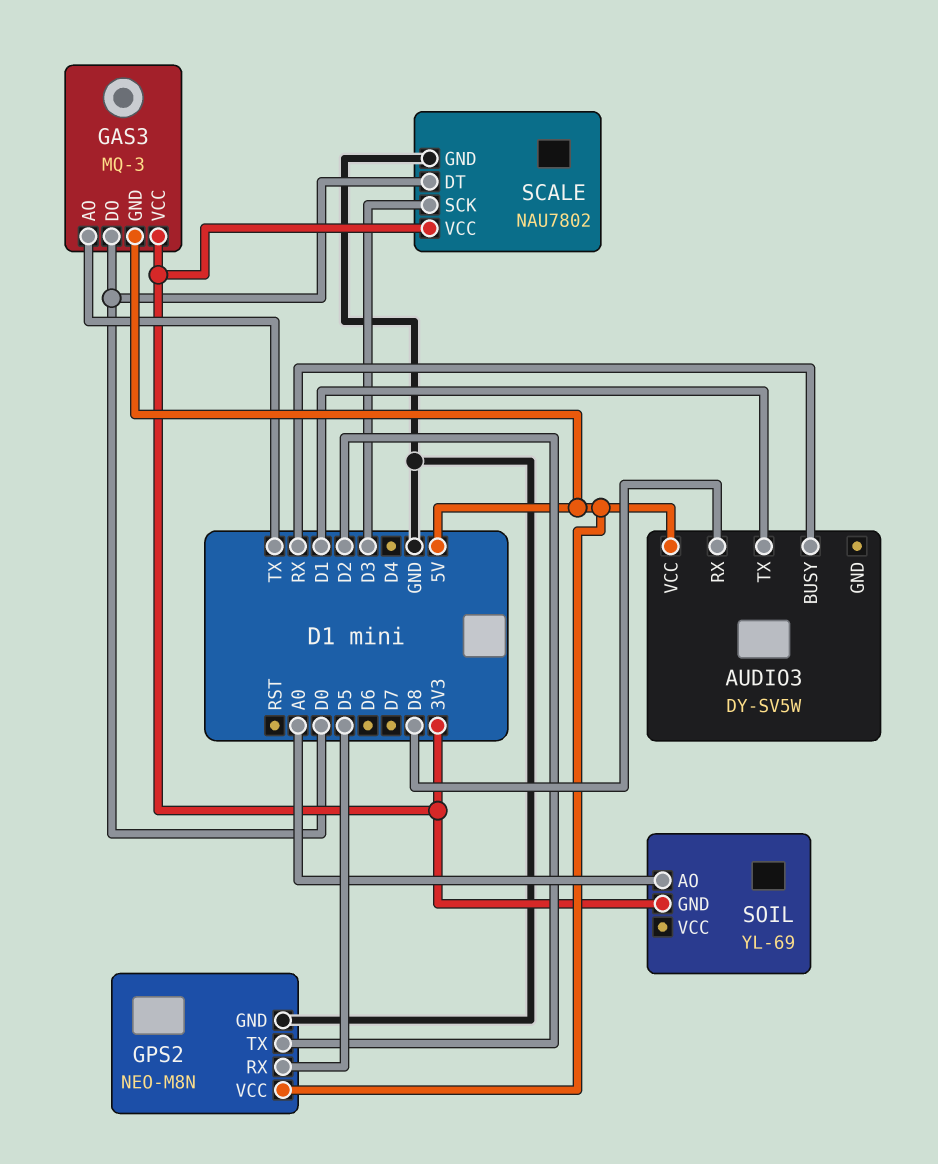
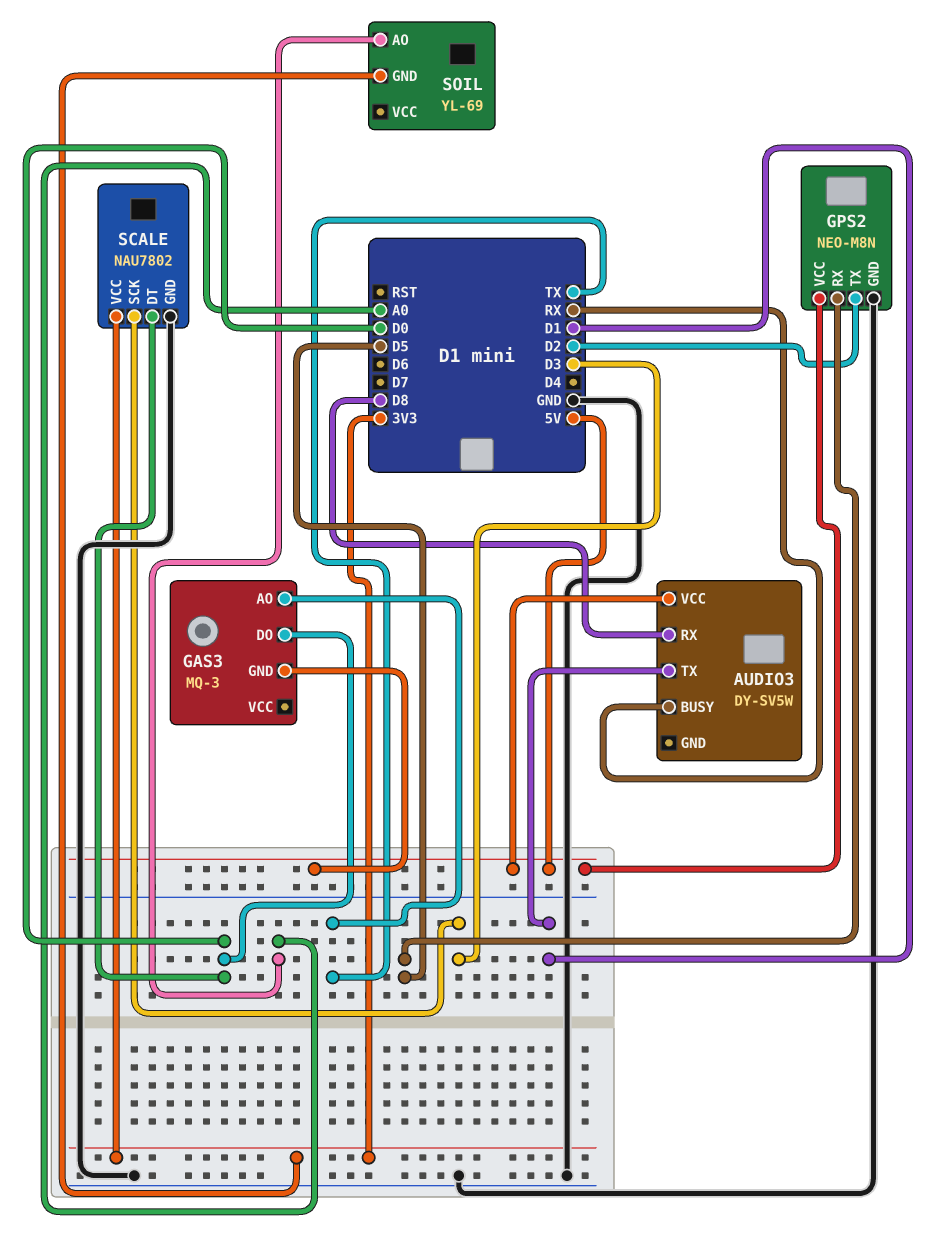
GAS3 pin VCC: 3V3 -> none

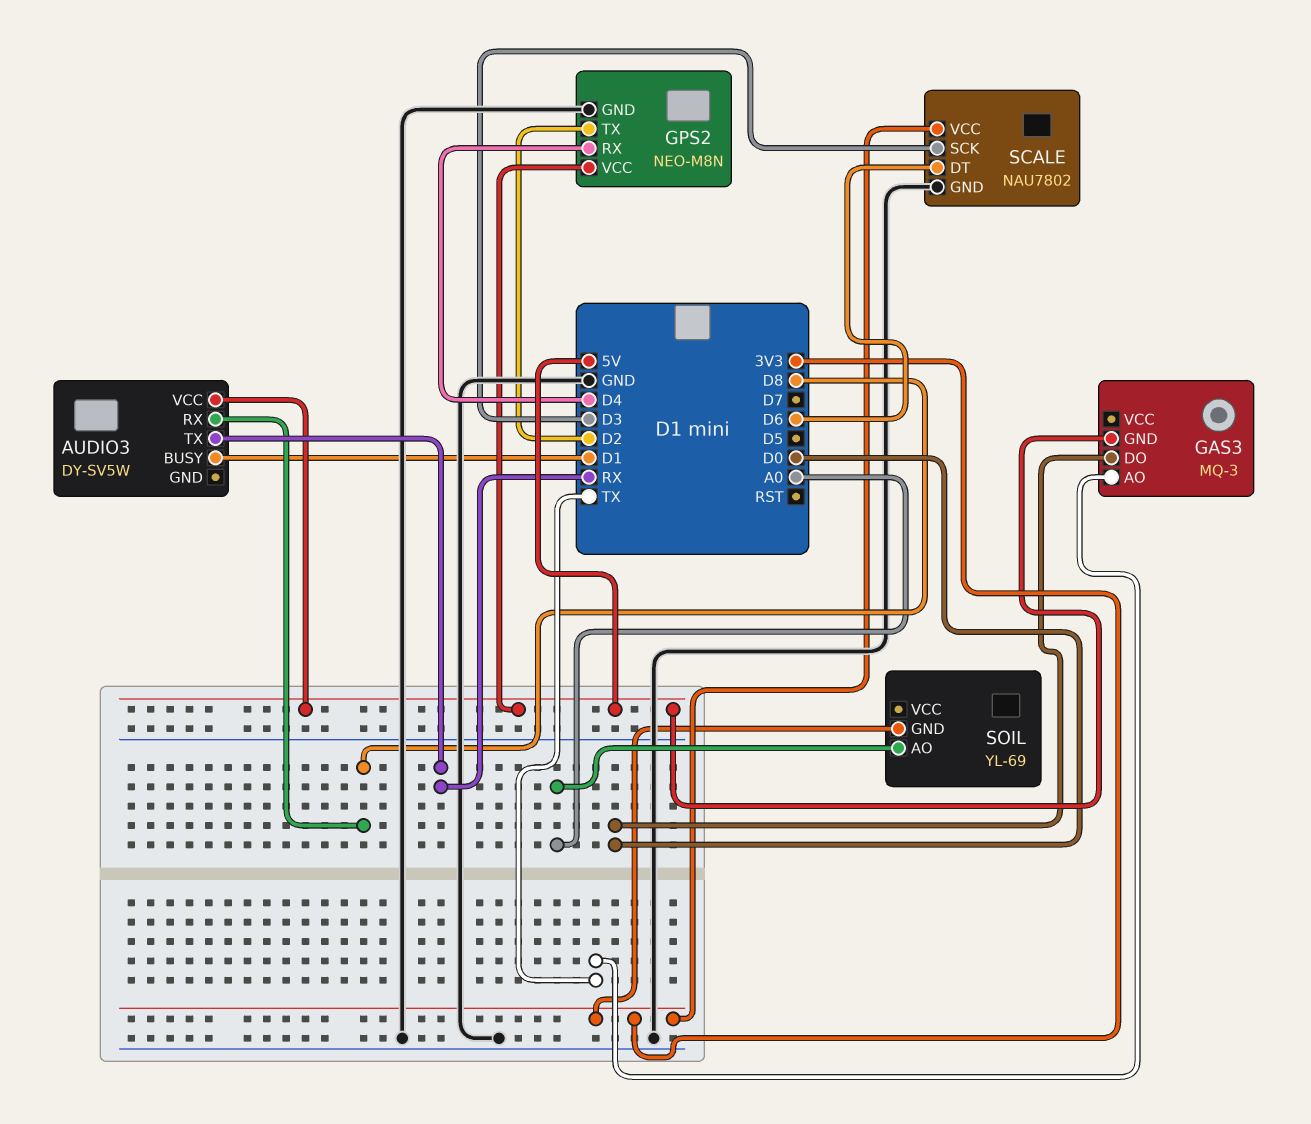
AUDIO3 pin BUSY: RX -> D1
AUDIO3 pin TX: D1 -> RX
GPS2 pin RX: D5 -> D4
SCALE pin DT: D0 -> D6

